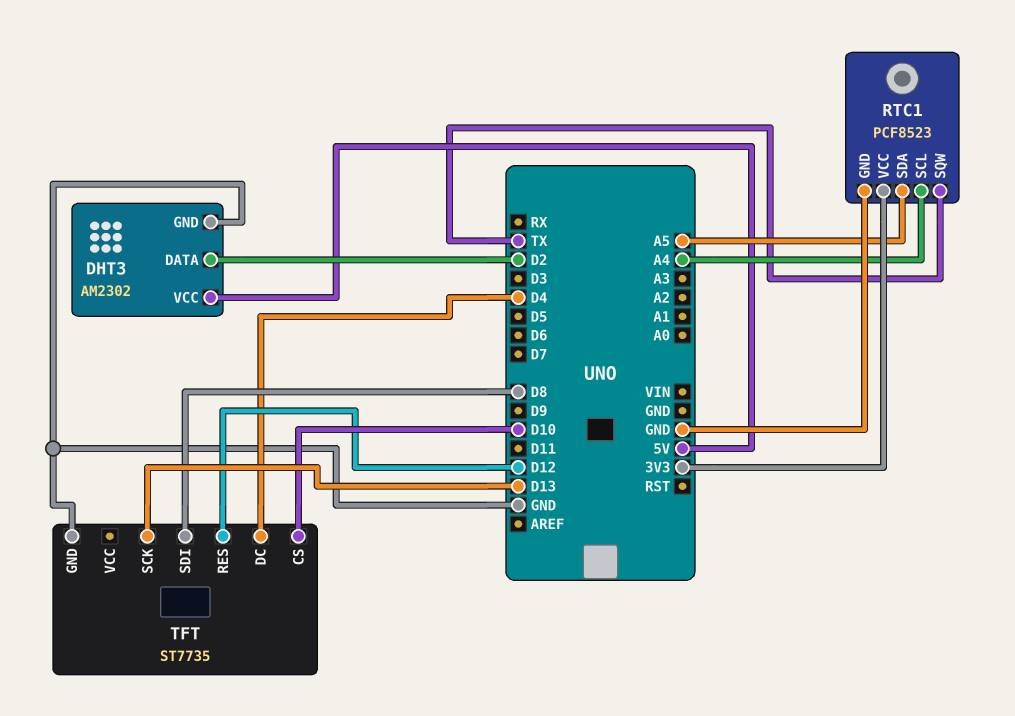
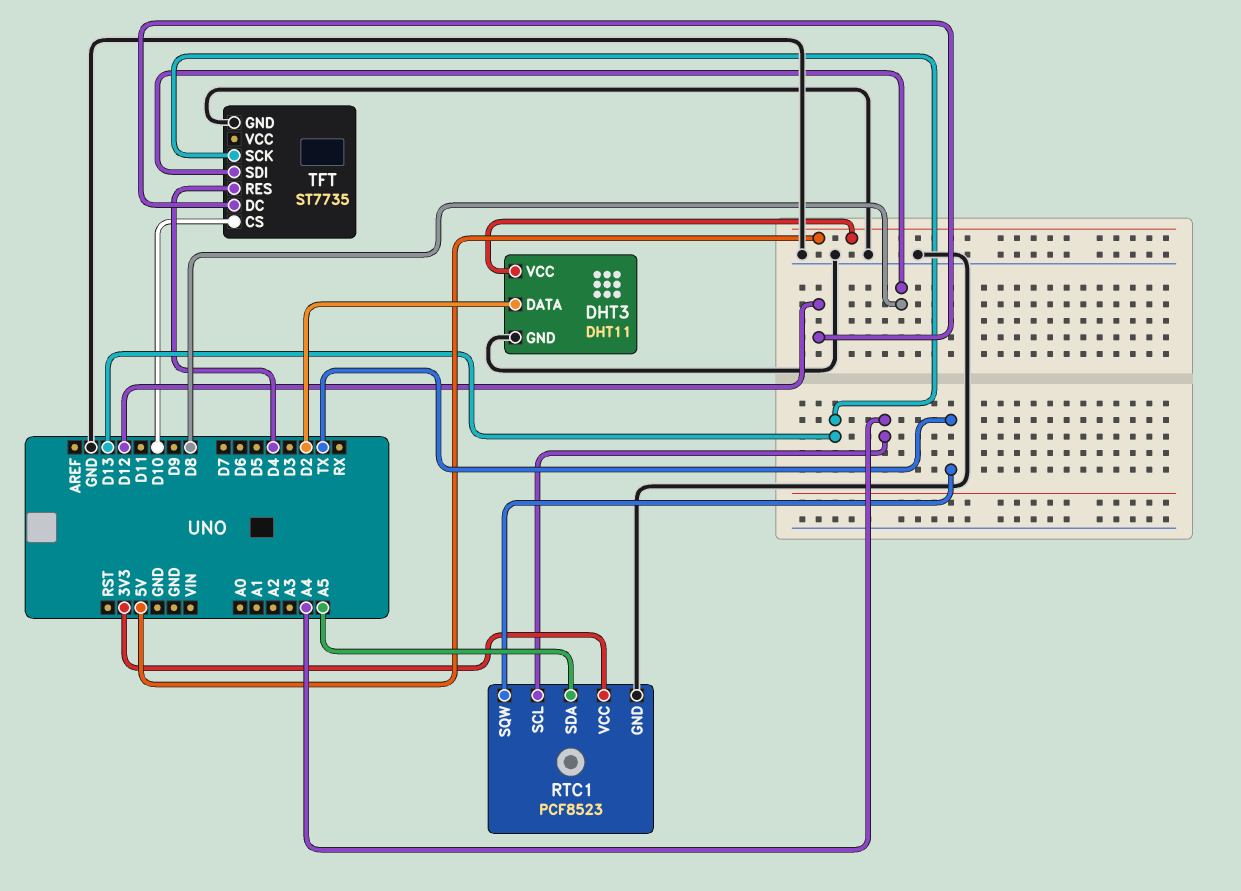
DHT3: AM2302 -> DHT11
TFT pin DC: D4 -> D12
TFT pin RES: D12 -> D4

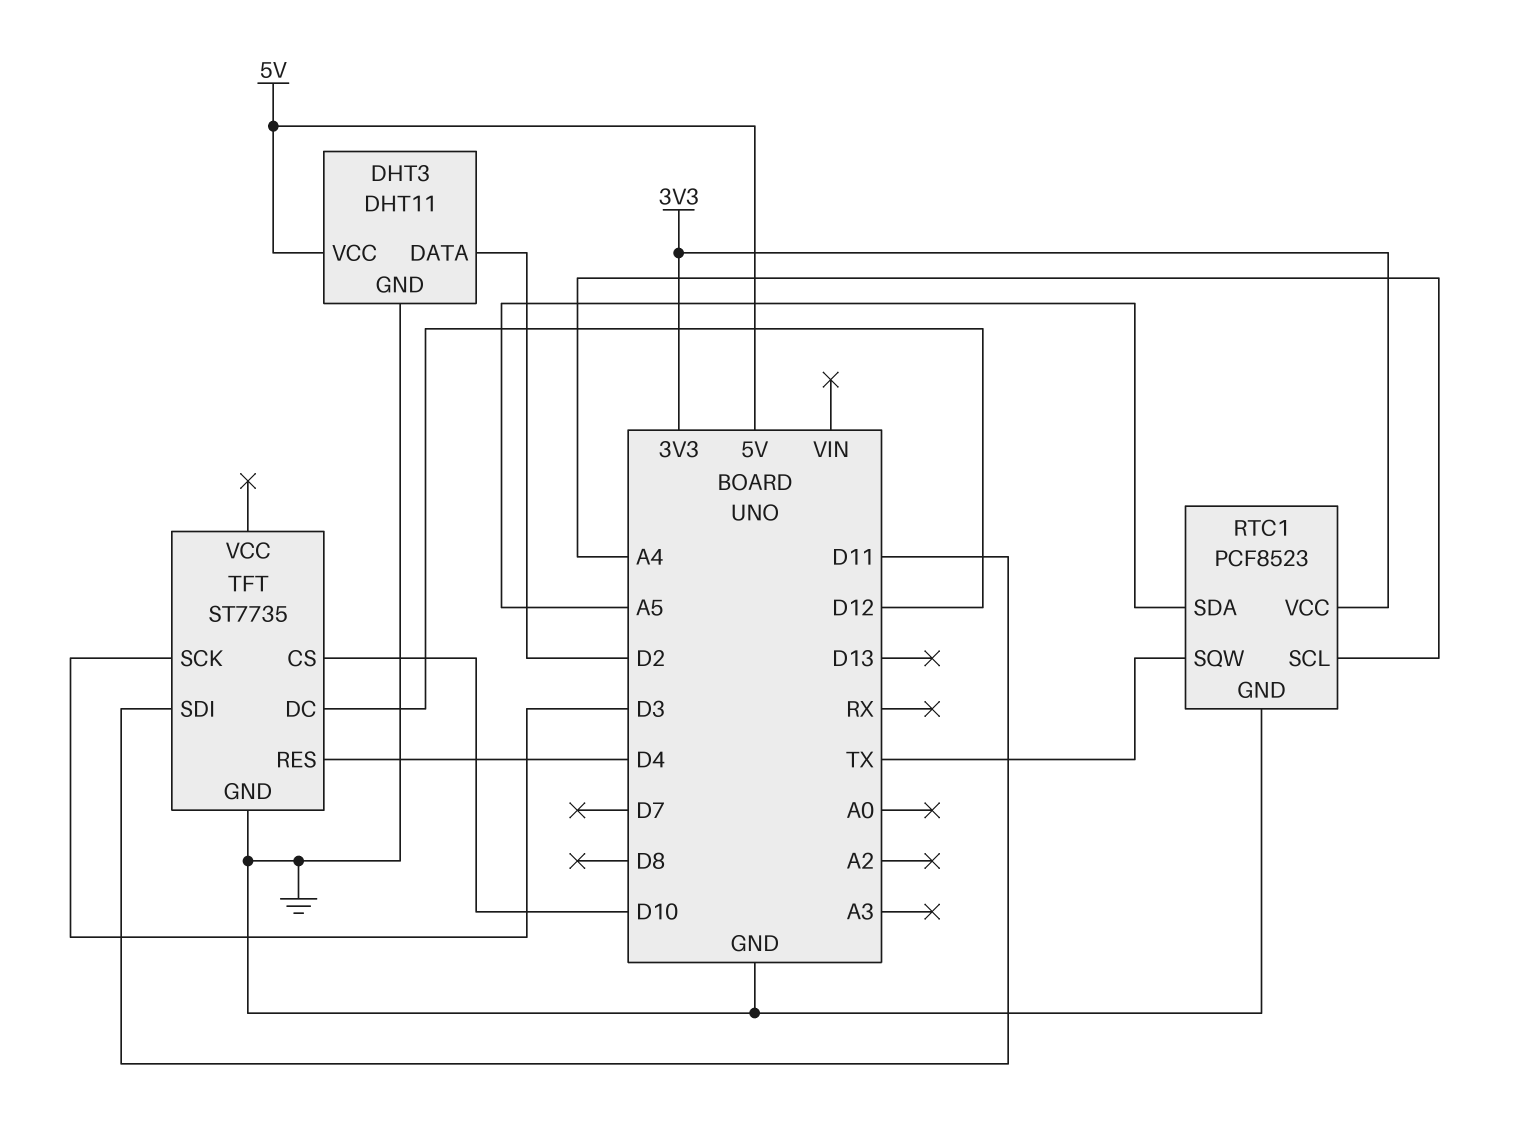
TFT pin SCK: D13 -> D3
TFT pin SDI: D8 -> D11

